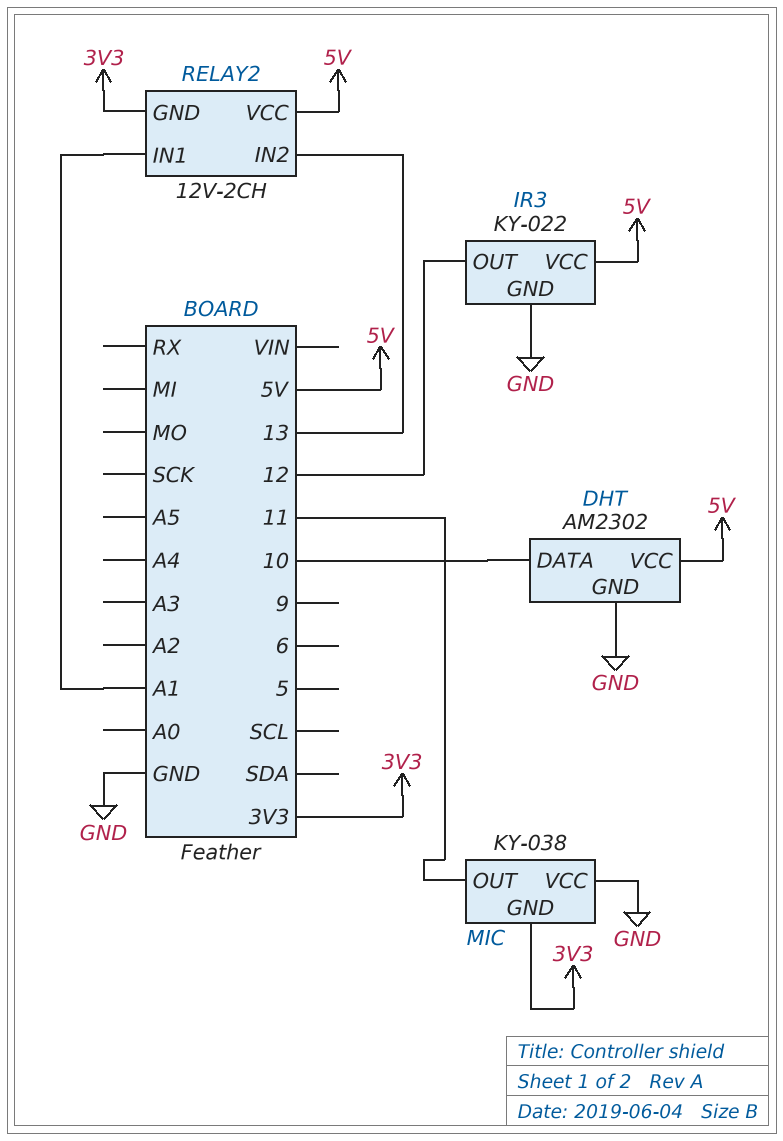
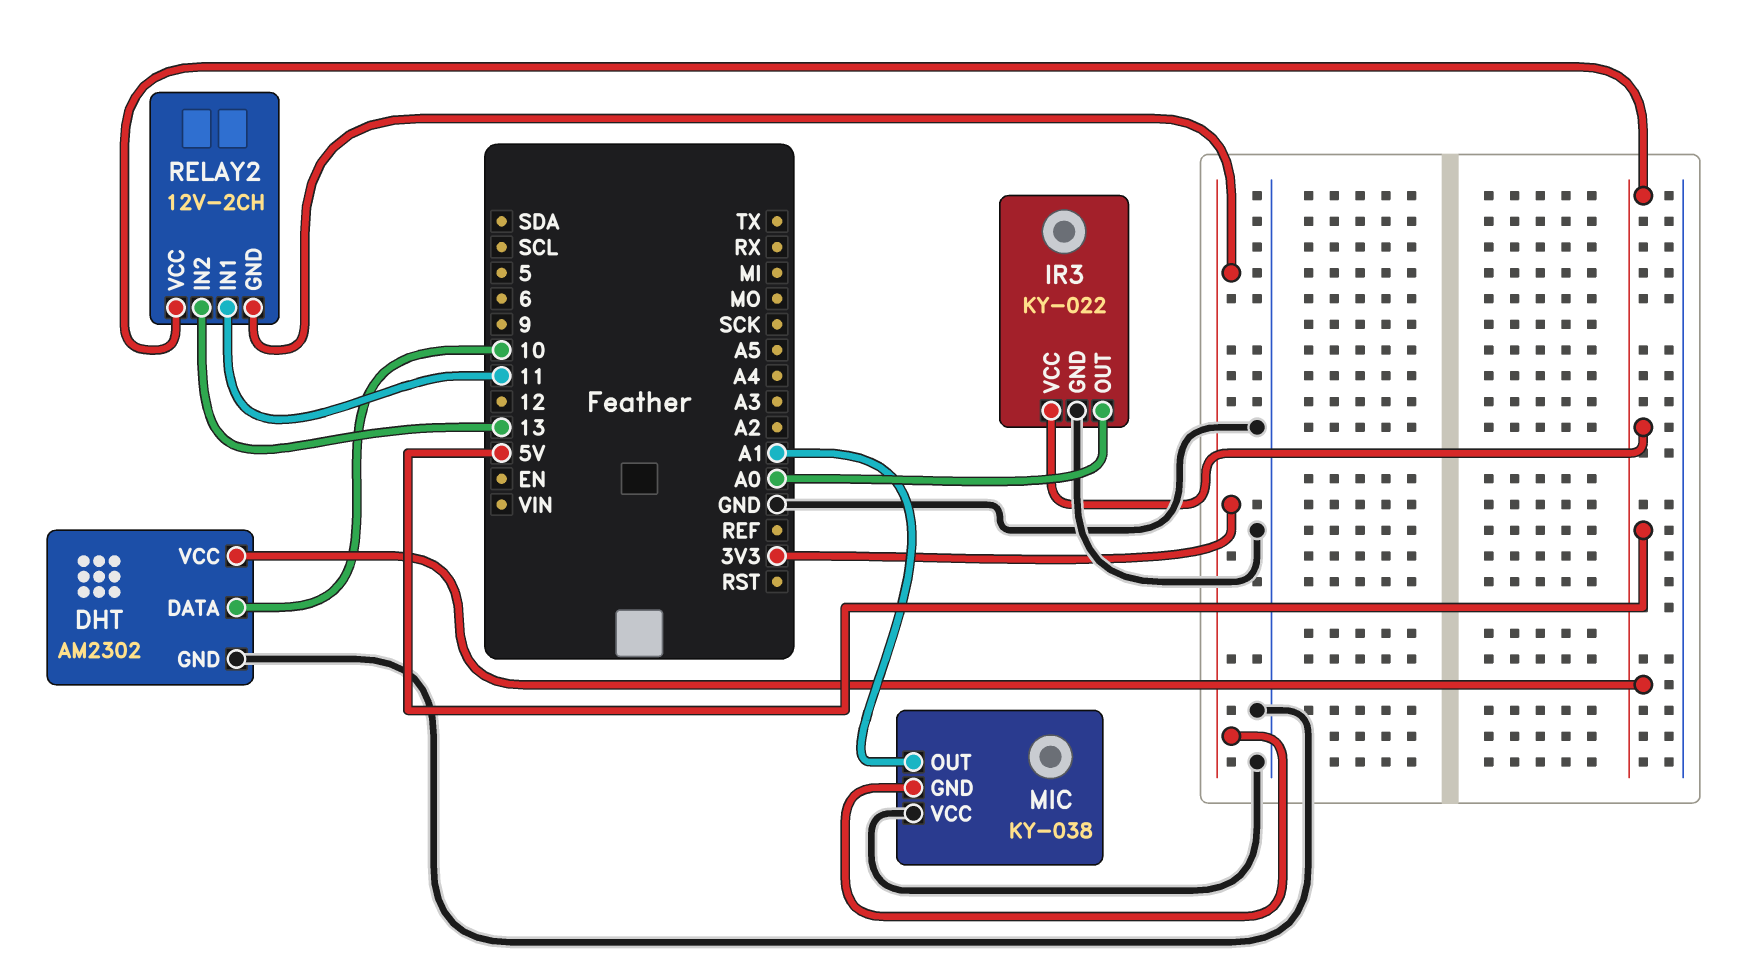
IR3 pin OUT: 12 -> A0
MIC pin OUT: 11 -> A1
RELAY2 pin IN1: A1 -> 11

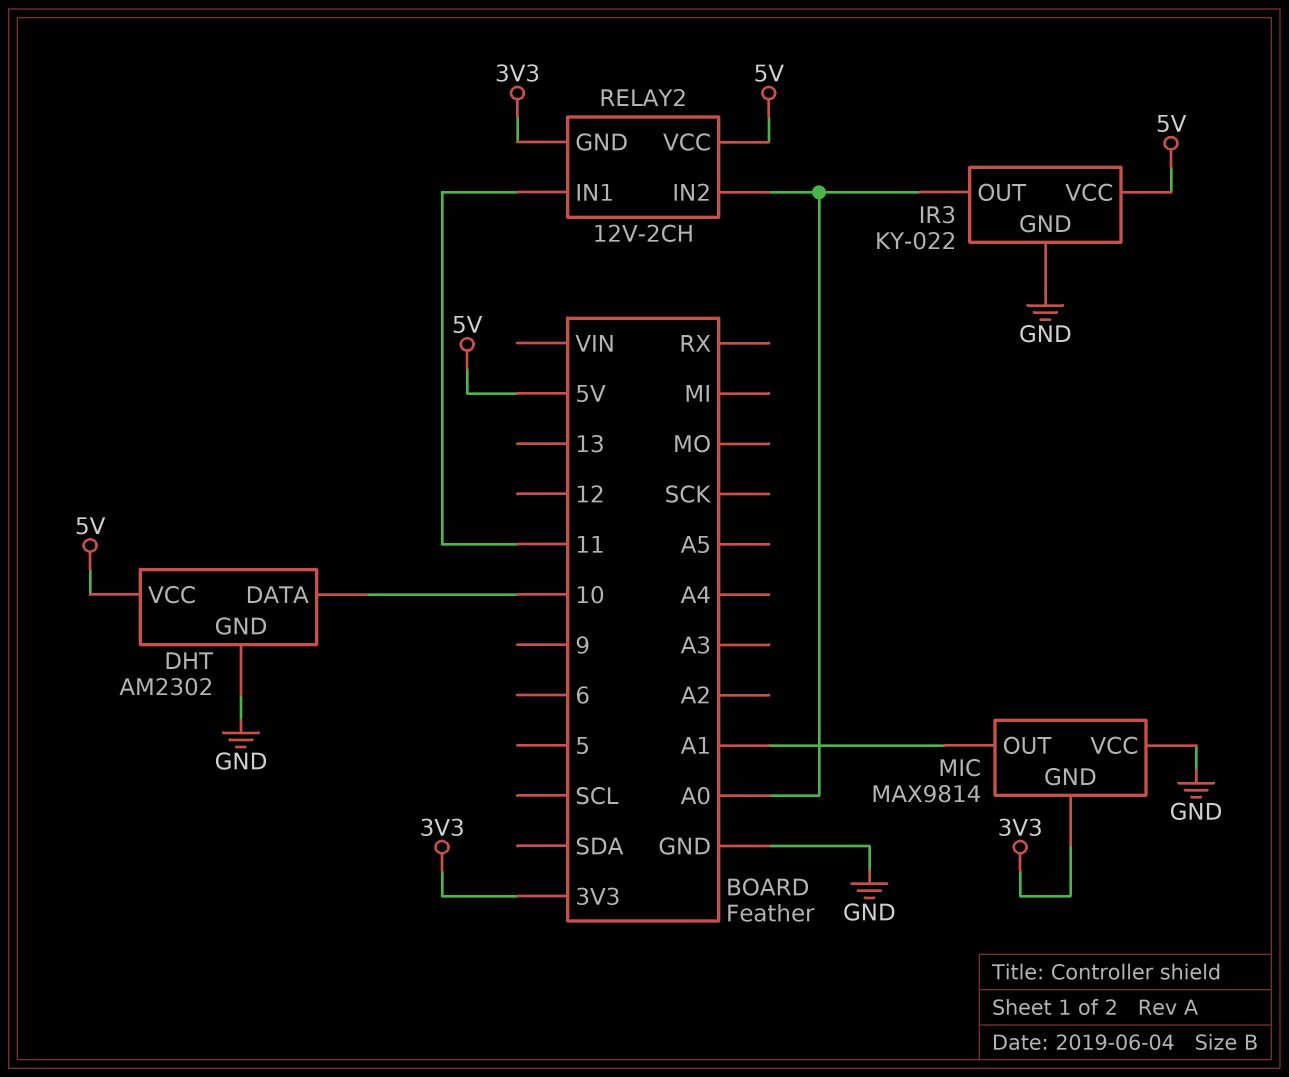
MIC: KY-038 -> MAX9814
RELAY2 pin IN2: 13 -> A0

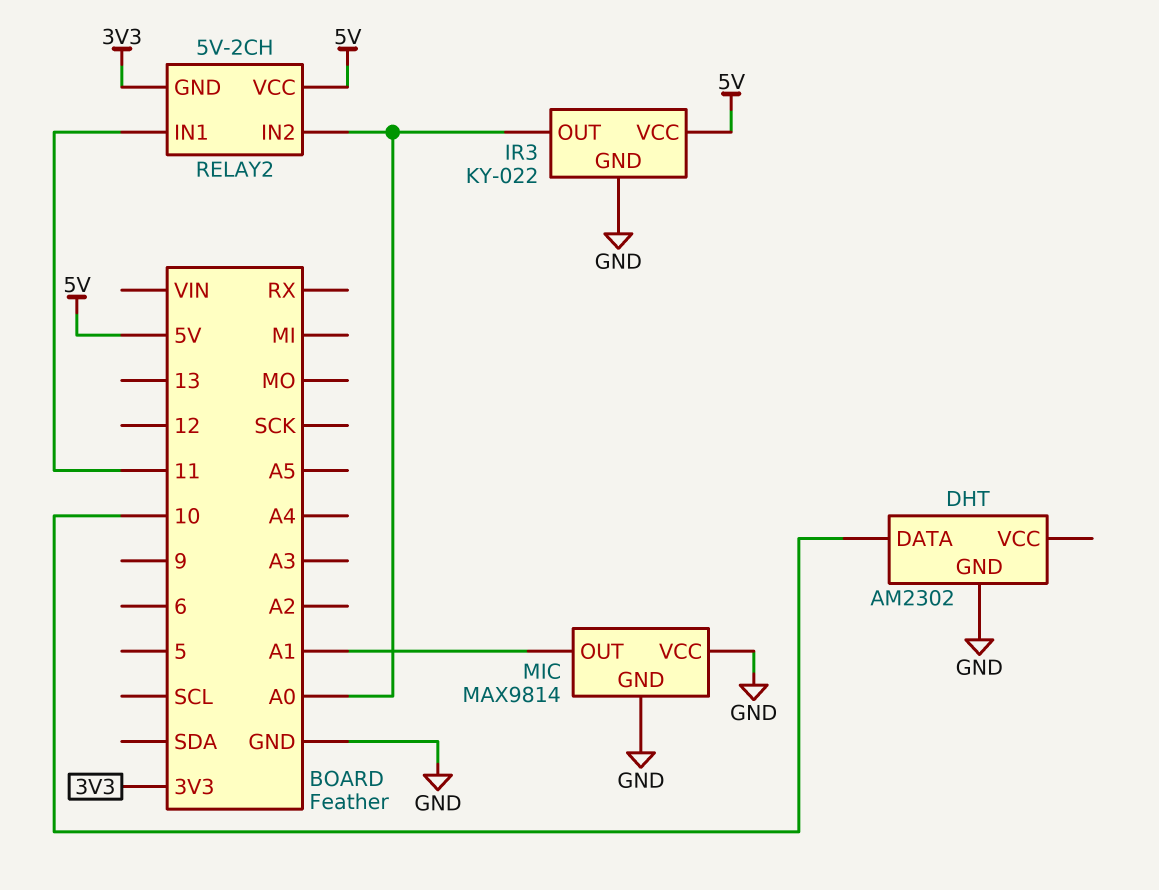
DHT pin VCC: 5V -> none
MIC pin GND: 3V3 -> GND
RELAY2: 12V-2CH -> 5V-2CH

